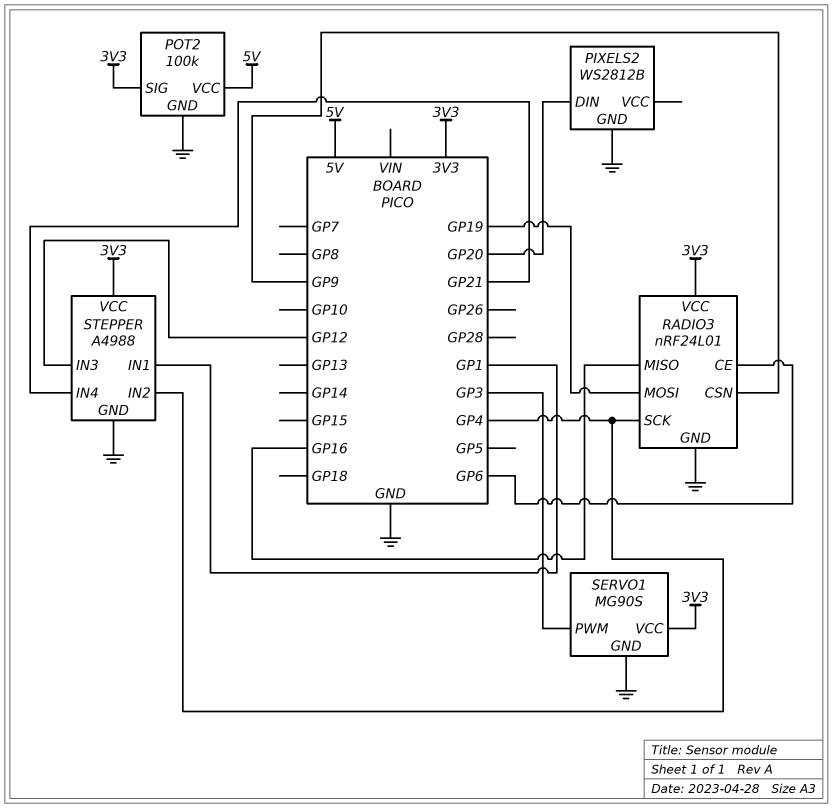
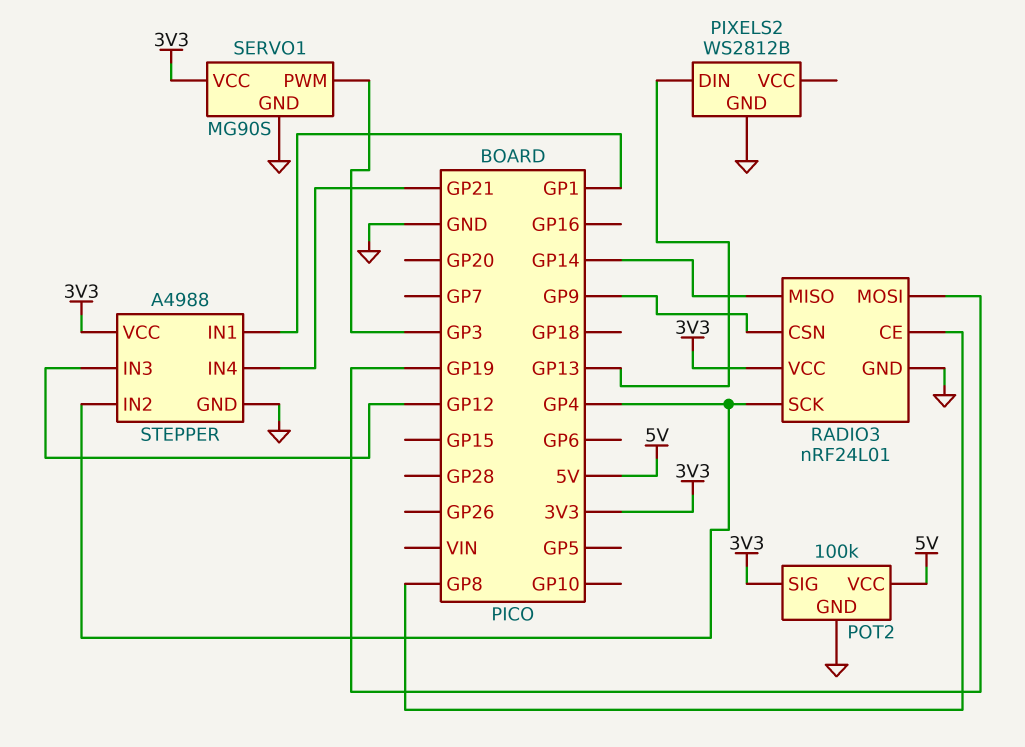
PIXELS2 pin DIN: GP20 -> GP13
RADIO3 pin CE: GP6 -> GP8
RADIO3 pin MISO: GP16 -> GP14

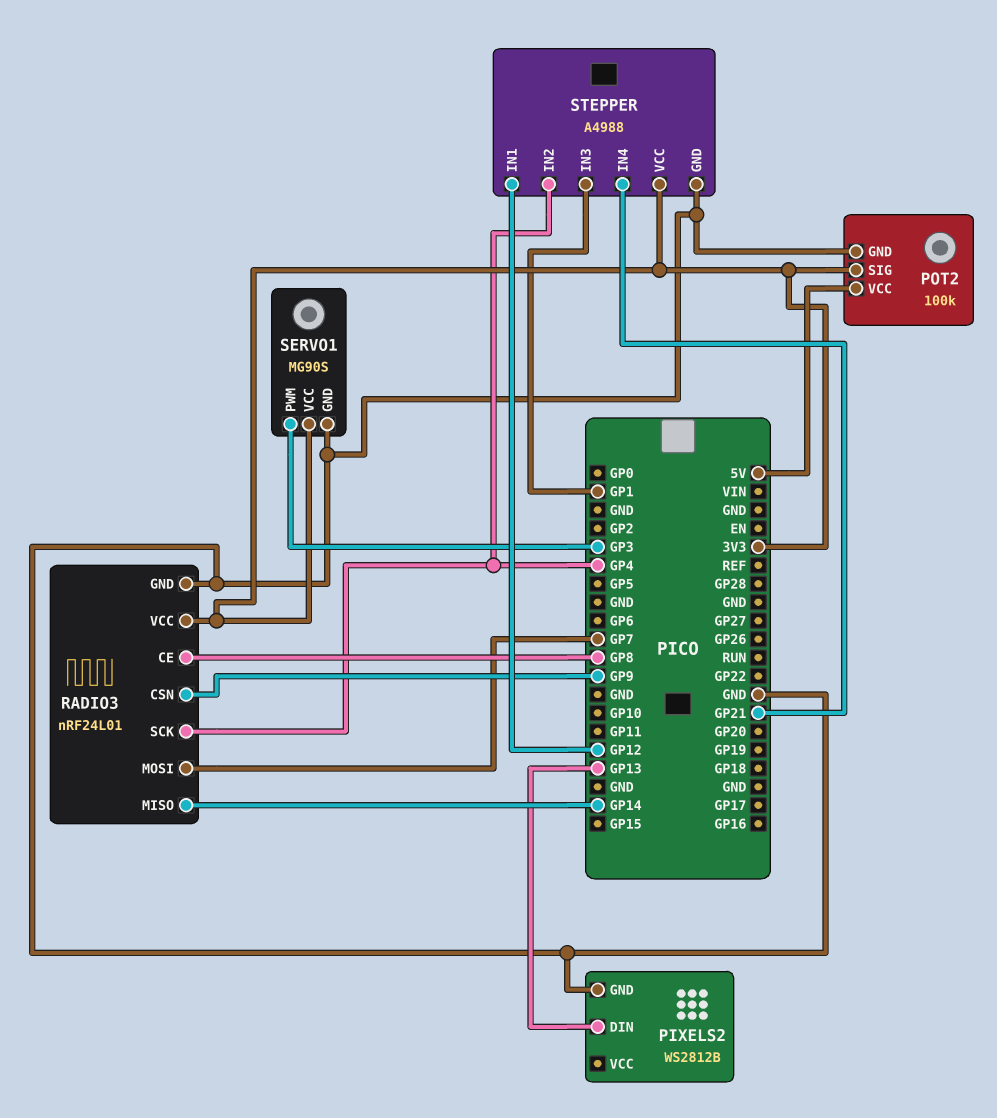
RADIO3 pin MOSI: GP19 -> GP7
STEPPER pin IN1: GP1 -> GP12
STEPPER pin IN3: GP12 -> GP1

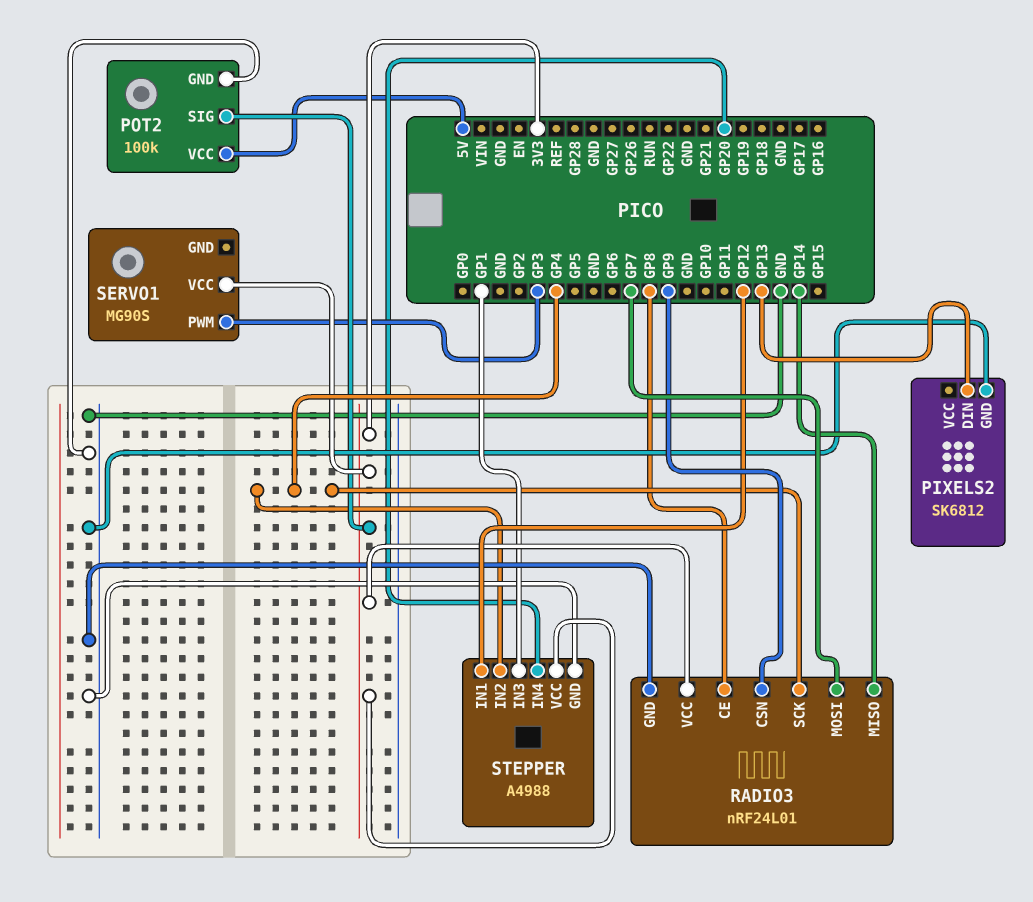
PIXELS2: WS2812B -> SK6812
SERVO1 pin GND: GND -> none
STEPPER pin IN4: GP21 -> GP20

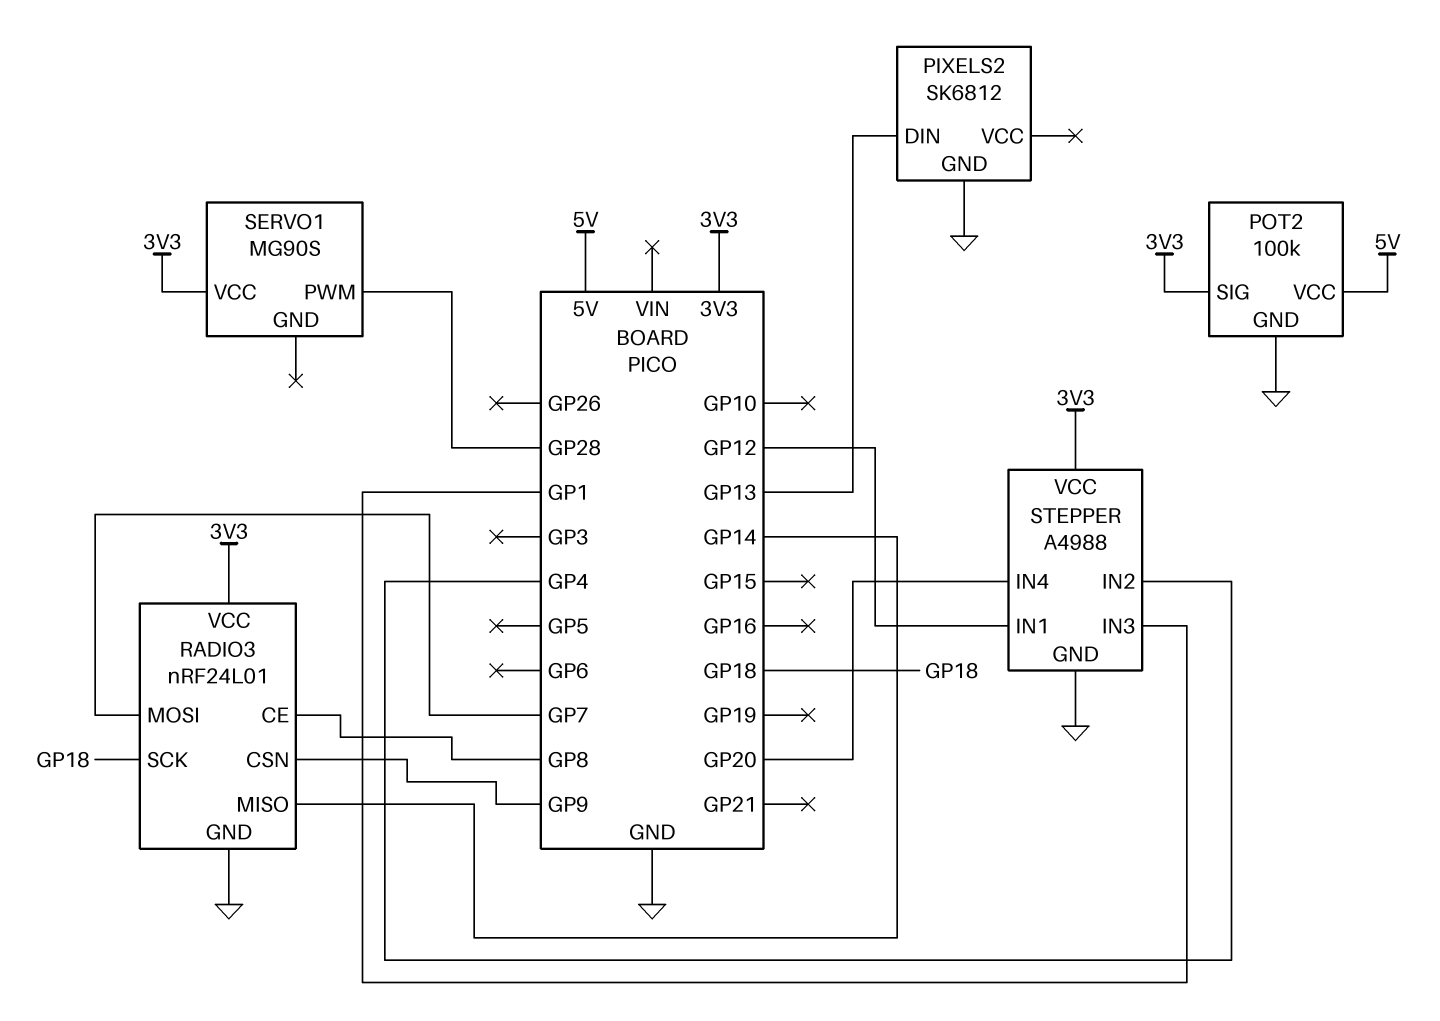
RADIO3 pin SCK: GP4 -> GP18
SERVO1 pin PWM: GP3 -> GP28

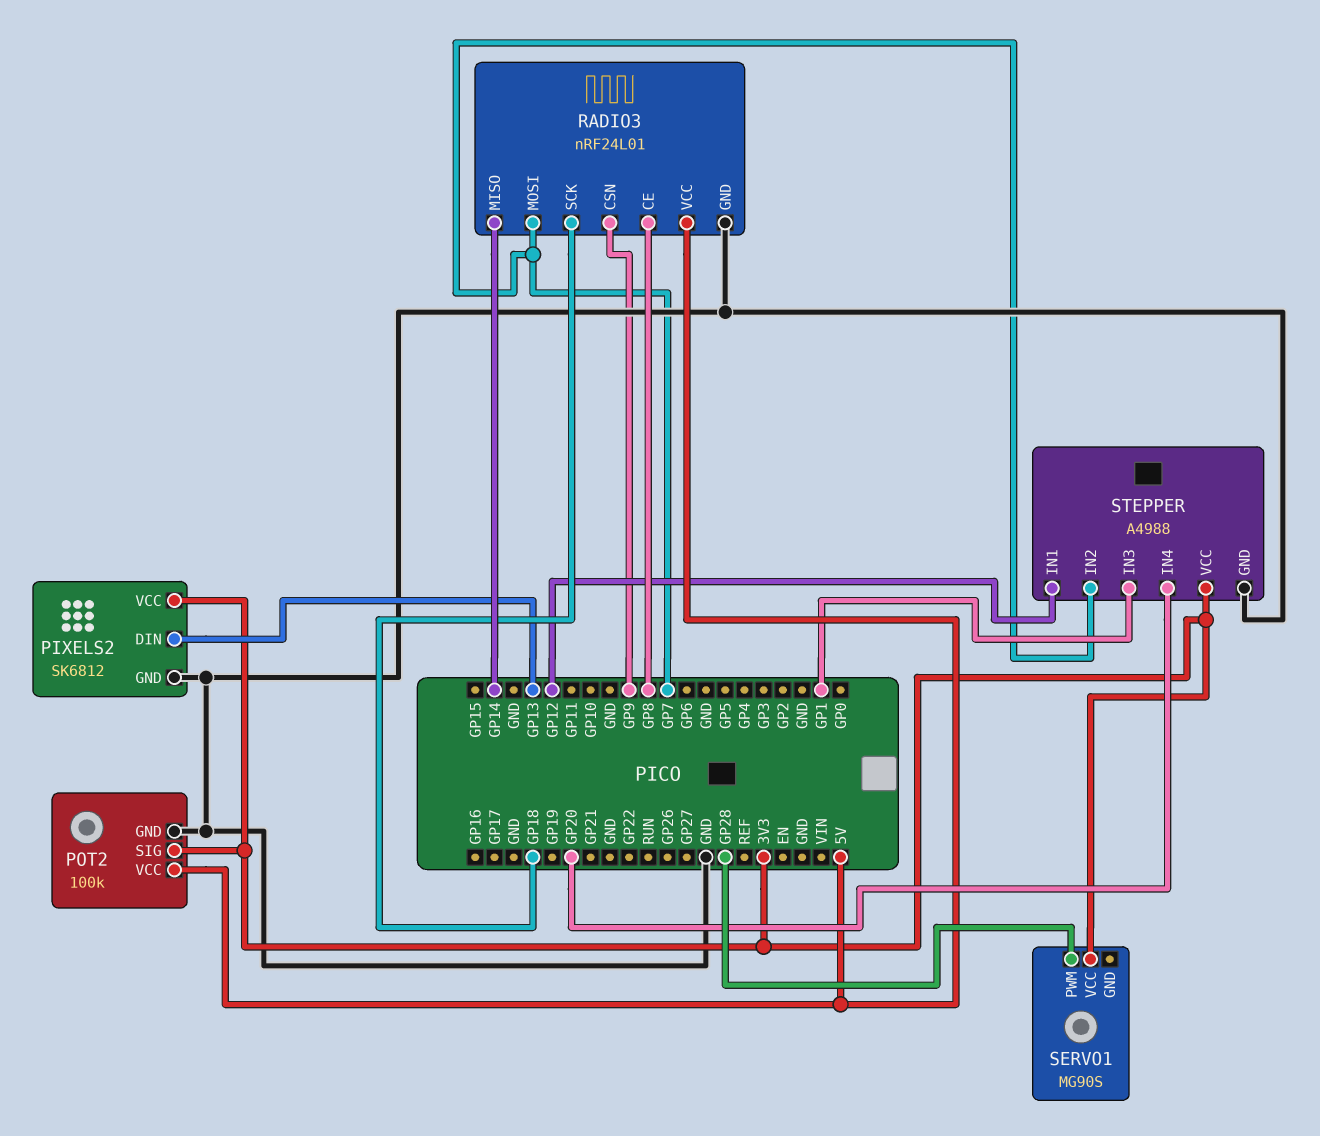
PIXELS2 pin VCC: none -> 3V3
RADIO3 pin VCC: 3V3 -> 5V
STEPPER pin IN2: GP4 -> GP7

